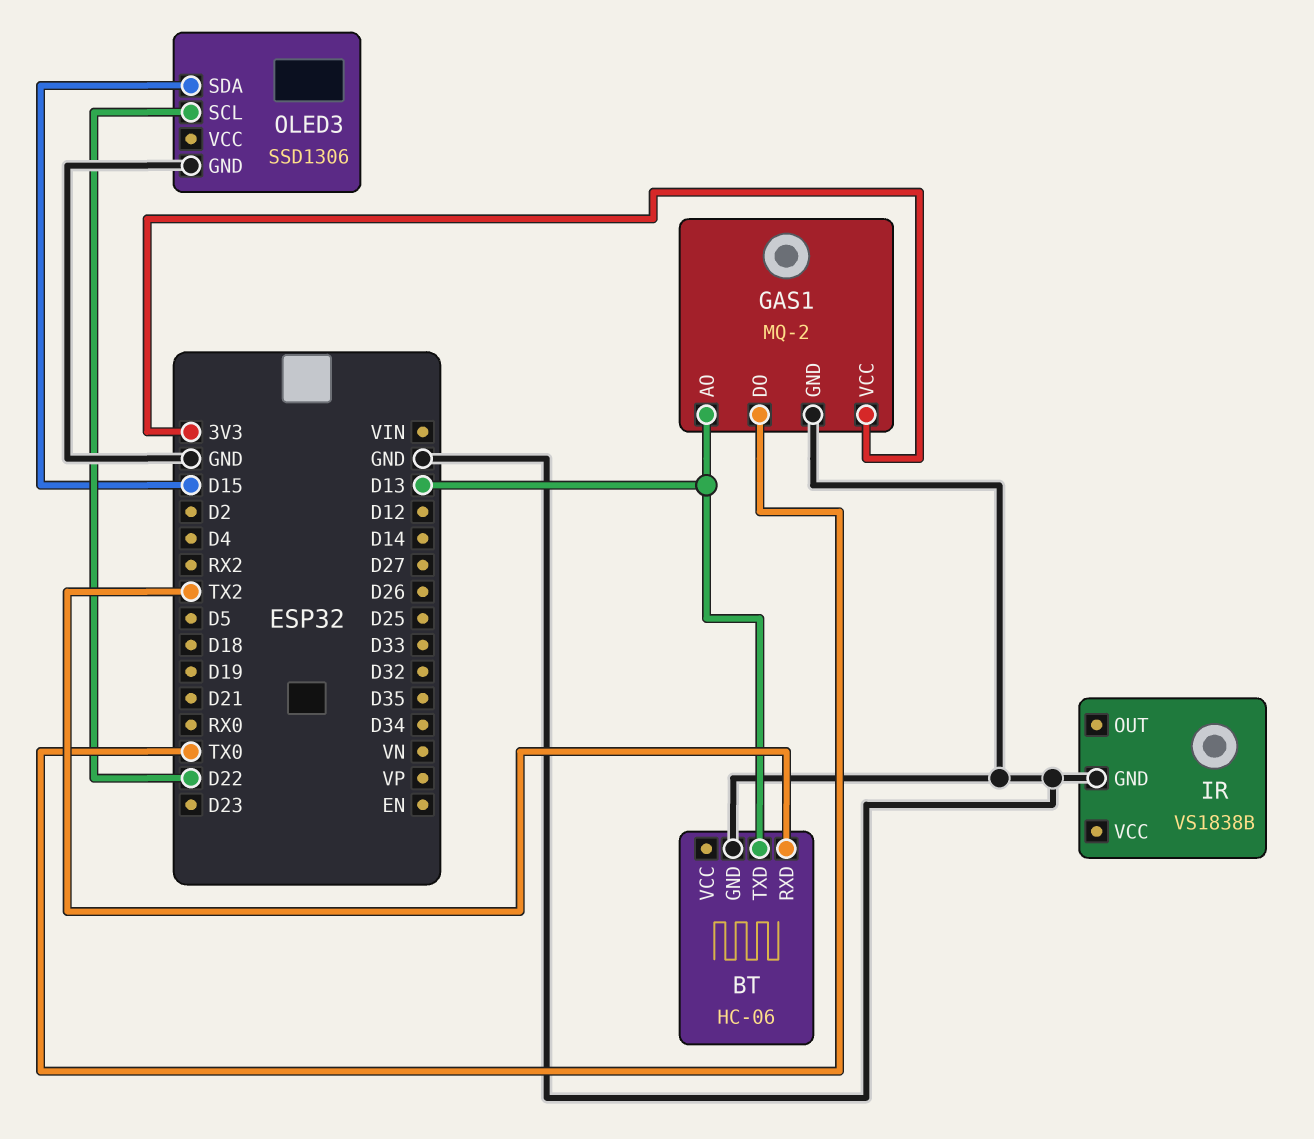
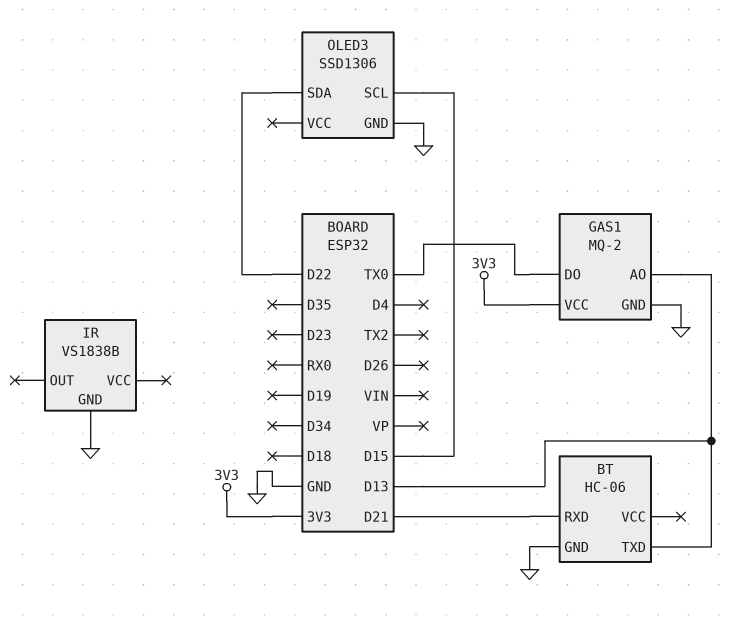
BT pin RXD: TX2 -> D21
OLED3 pin SCL: D22 -> D15
OLED3 pin SDA: D15 -> D22

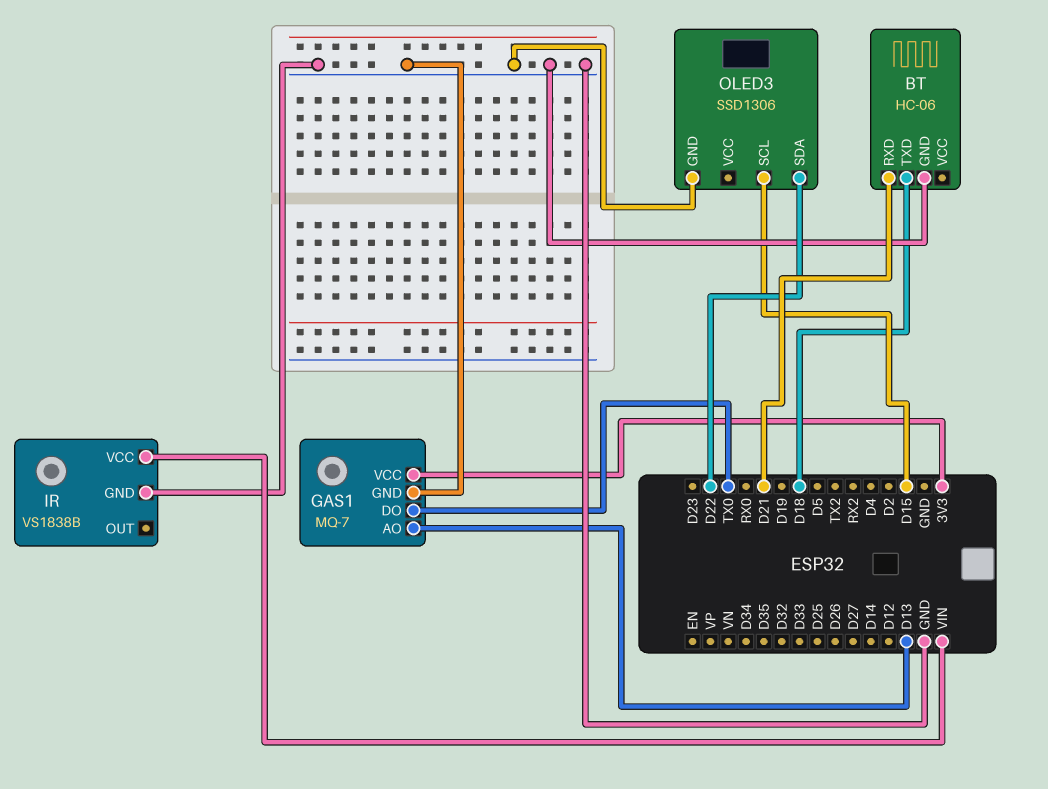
BT pin TXD: D13 -> D18
GAS1: MQ-2 -> MQ-7
IR pin VCC: none -> VIN

